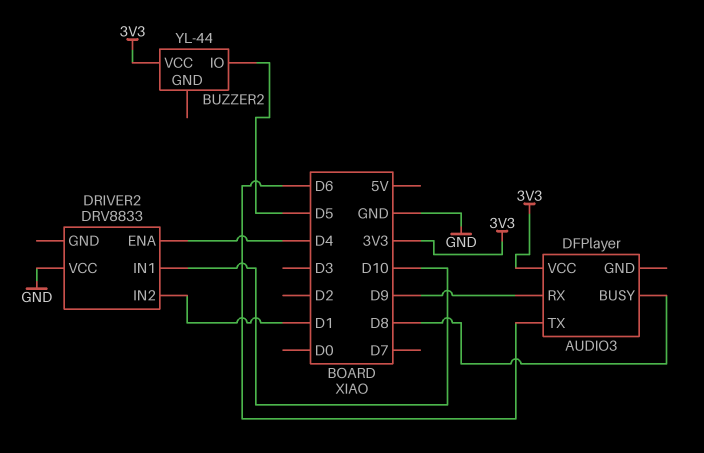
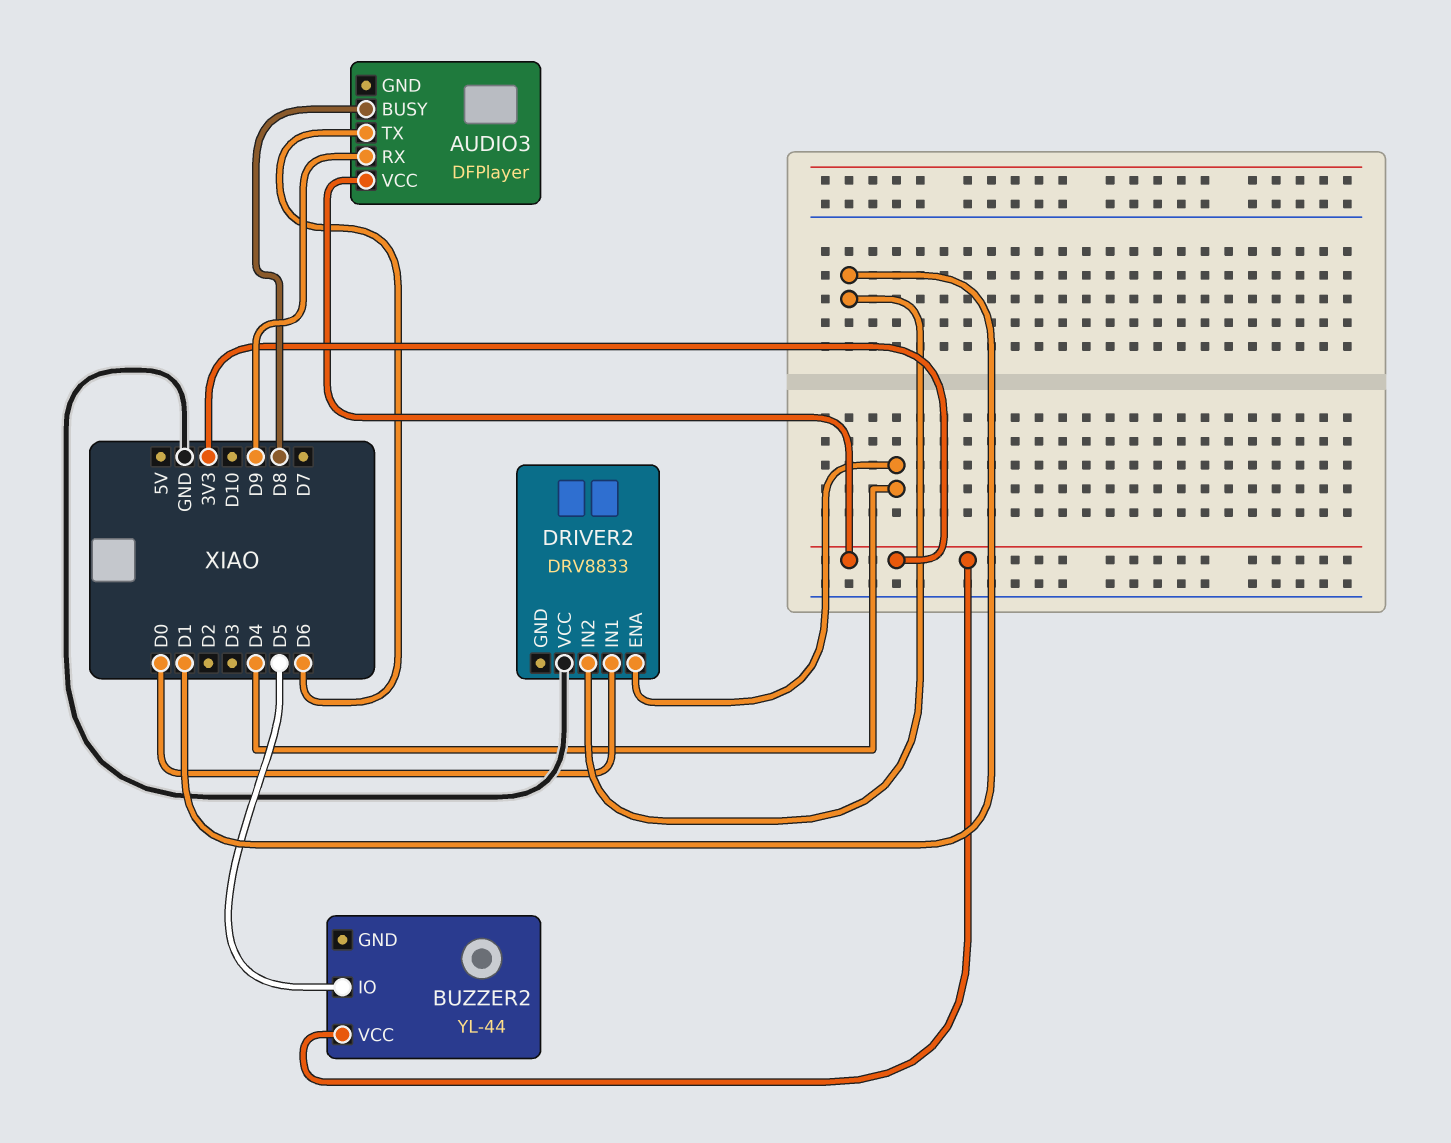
DRIVER2 pin IN1: D10 -> D0

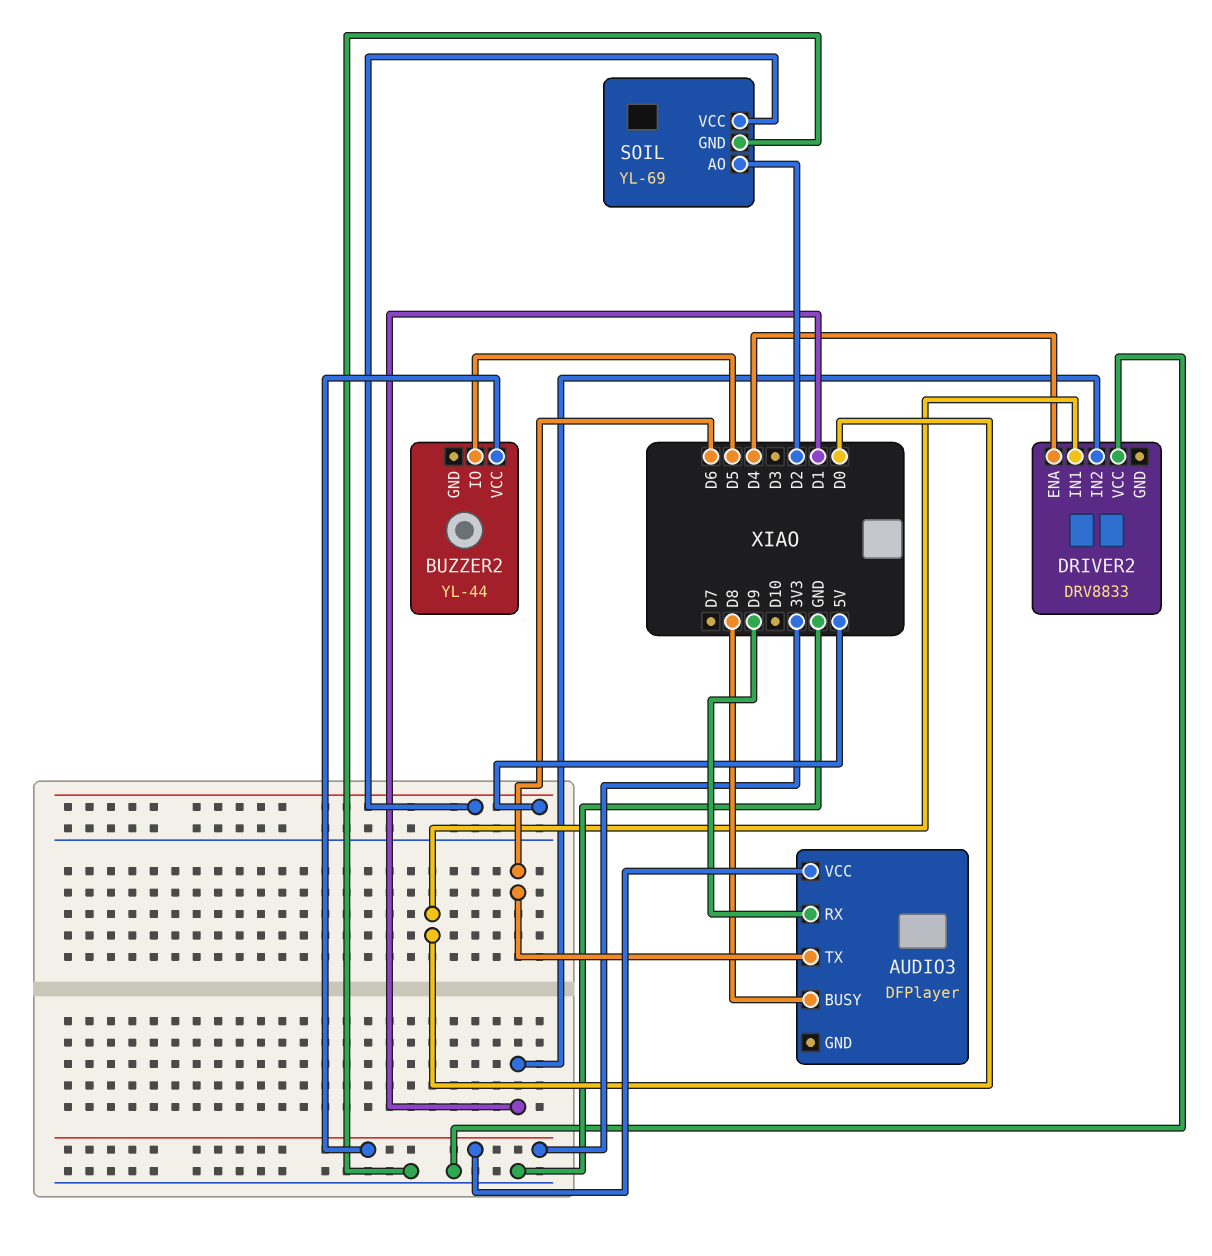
SOIL: none -> YL-69
SOIL pin AO: none -> D2
SOIL pin GND: none -> GND
SOIL pin VCC: none -> 5V

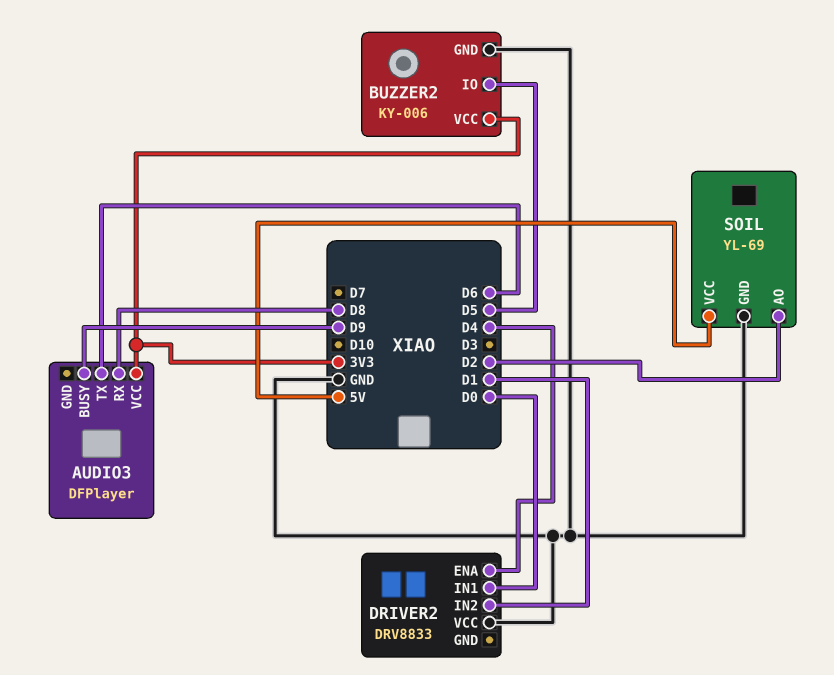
AUDIO3 pin BUSY: D8 -> D9
AUDIO3 pin RX: D9 -> D8
BUZZER2: YL-44 -> KY-006
BUZZER2 pin GND: none -> GND

